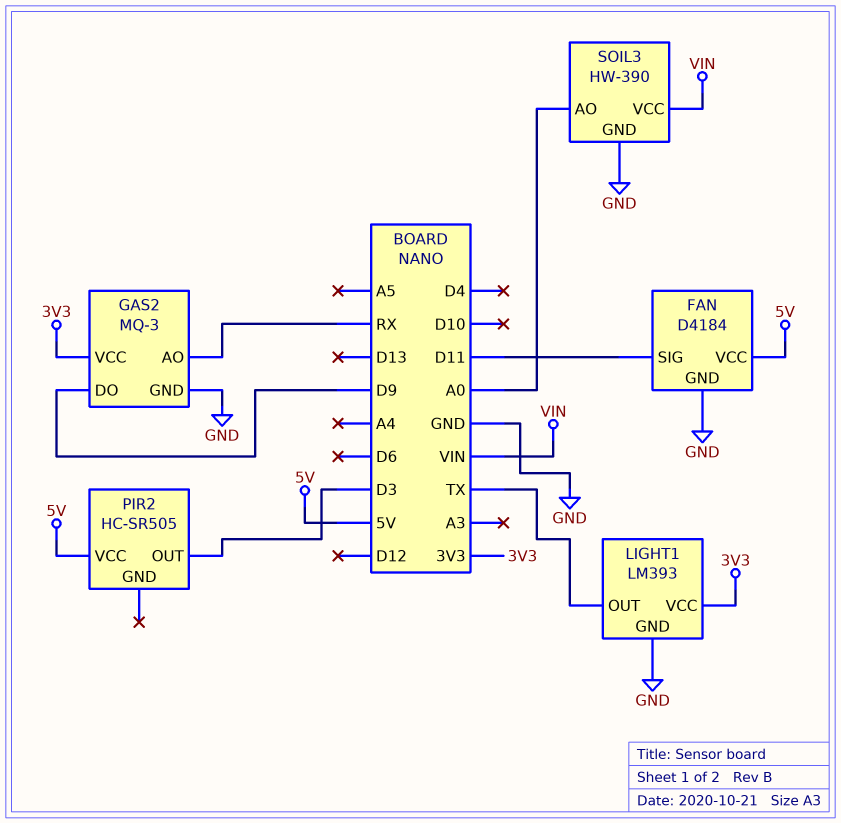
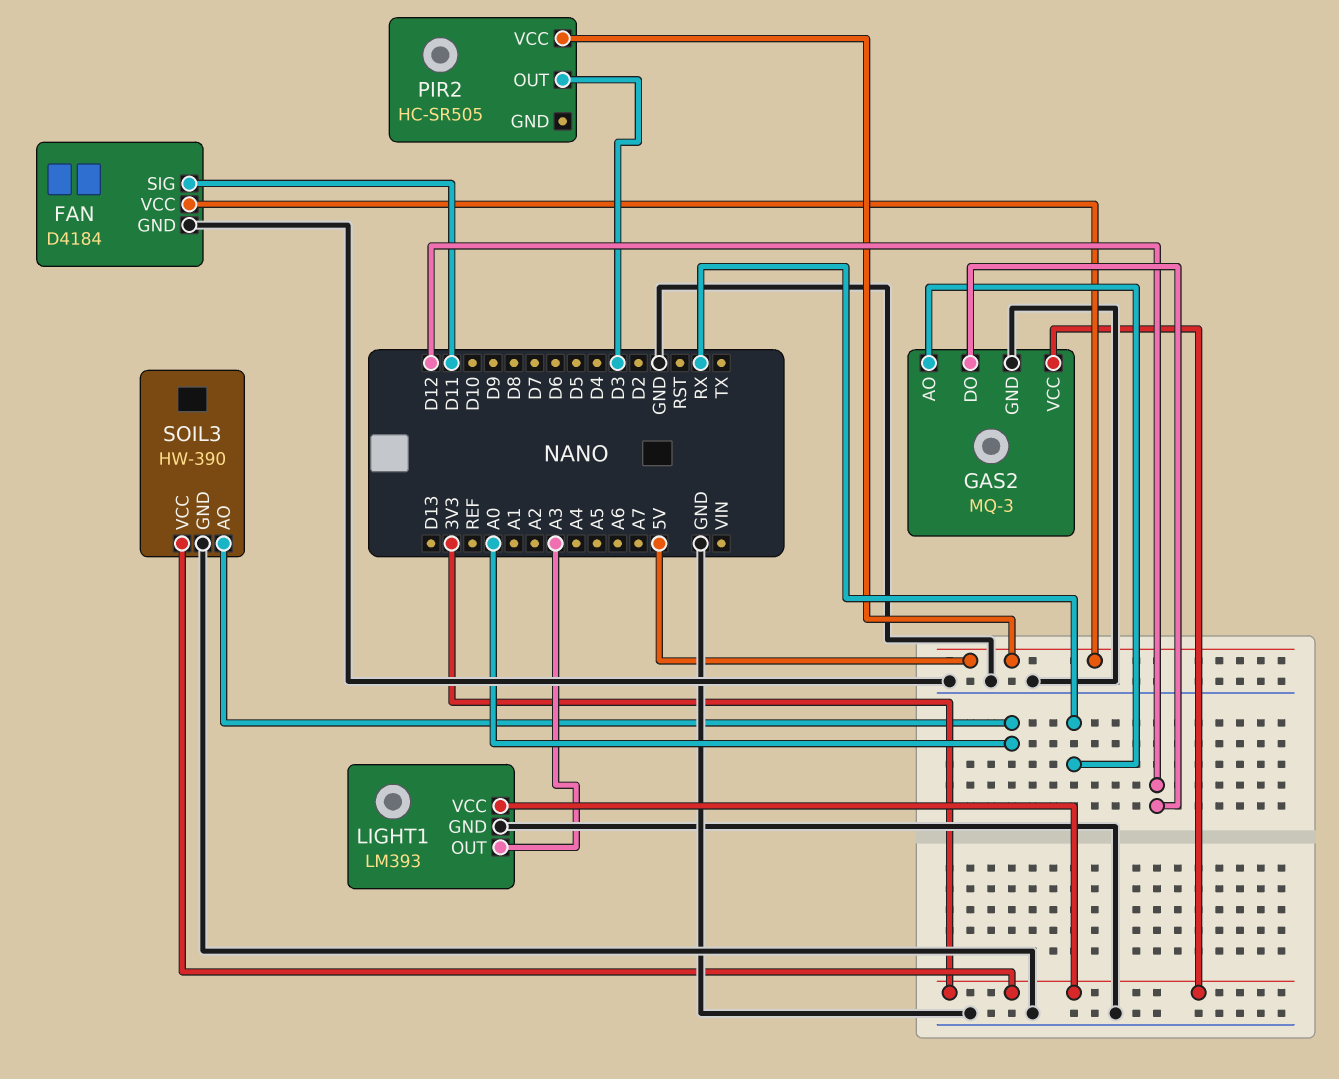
GAS2 pin DO: D9 -> D12
LIGHT1 pin OUT: TX -> A3
SOIL3 pin VCC: VIN -> 3V3

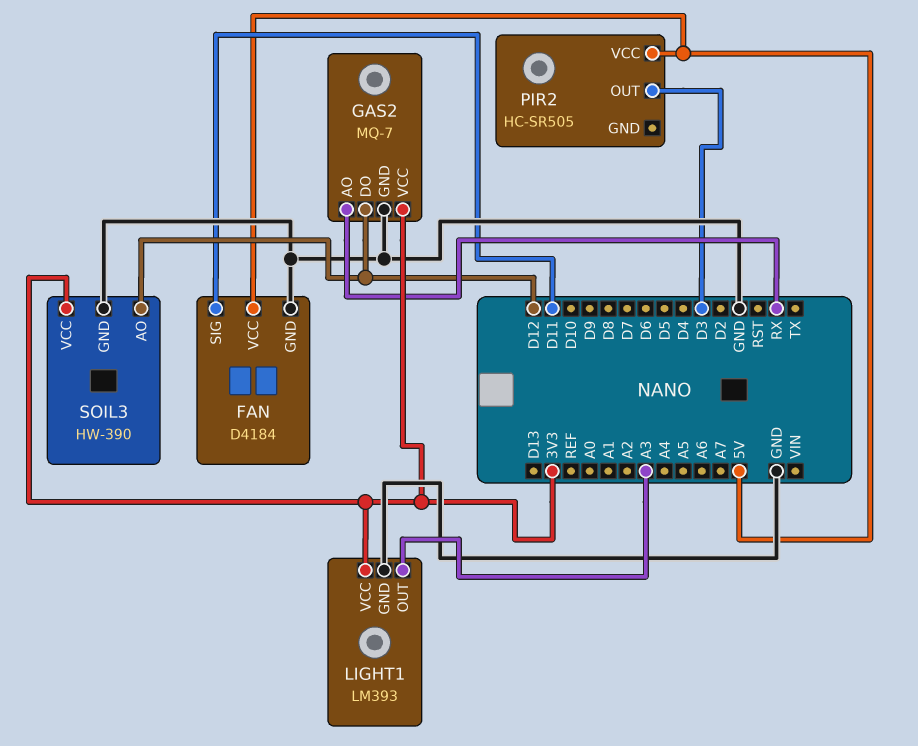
GAS2: MQ-3 -> MQ-7
SOIL3 pin AO: A0 -> D12

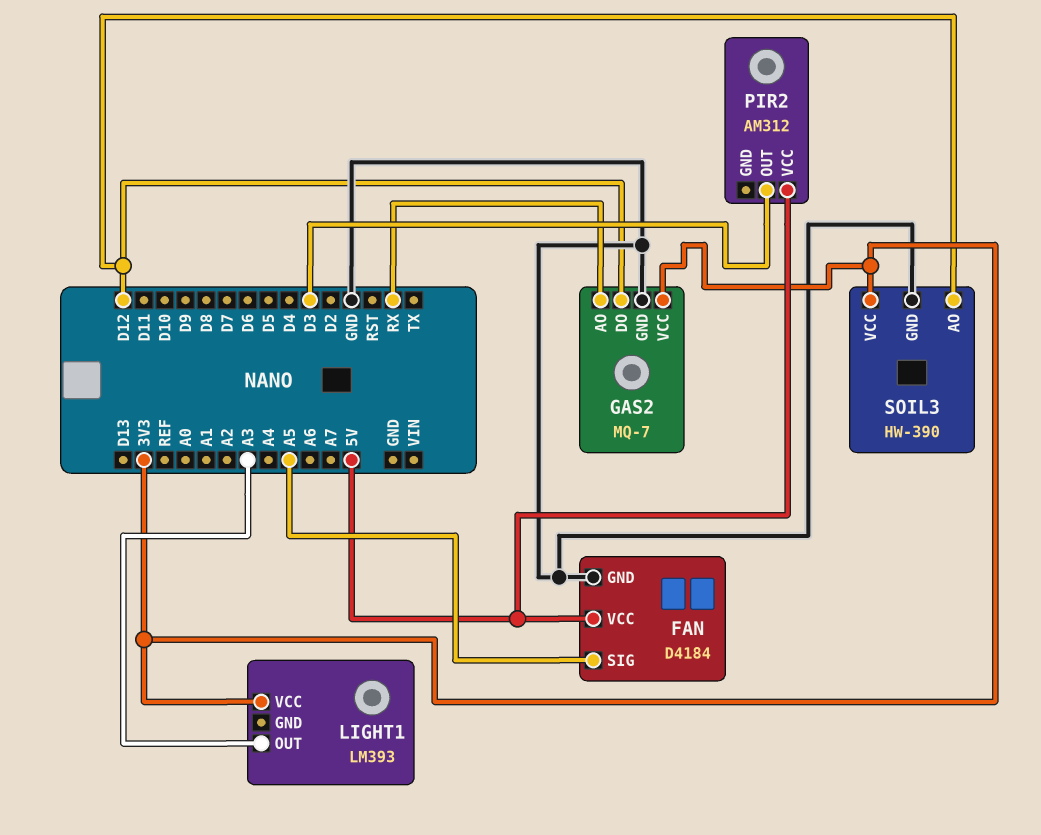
FAN pin SIG: D11 -> A5
LIGHT1 pin GND: GND -> none
PIR2: HC-SR505 -> AM312

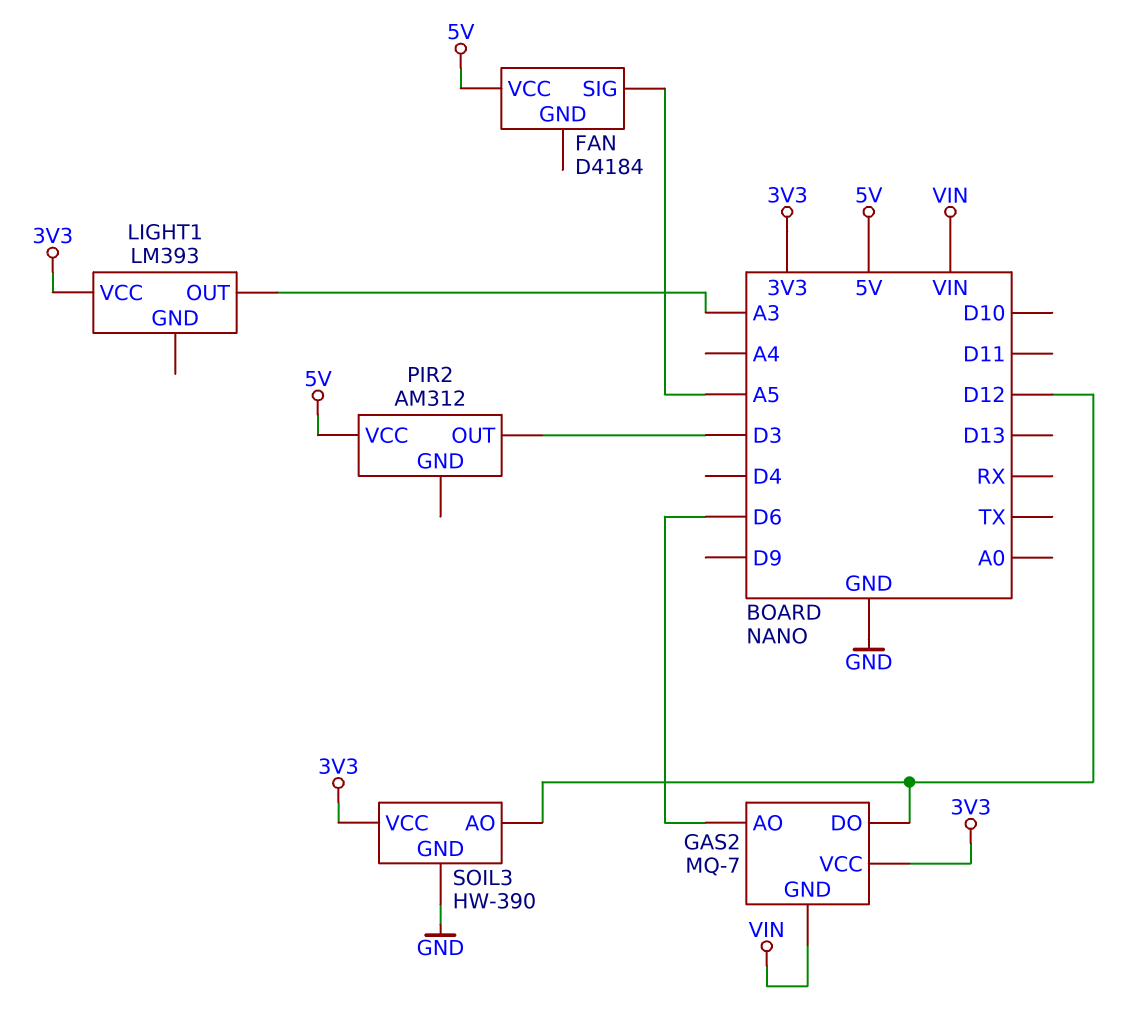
FAN pin GND: GND -> none
GAS2 pin AO: RX -> D6
GAS2 pin GND: GND -> VIN

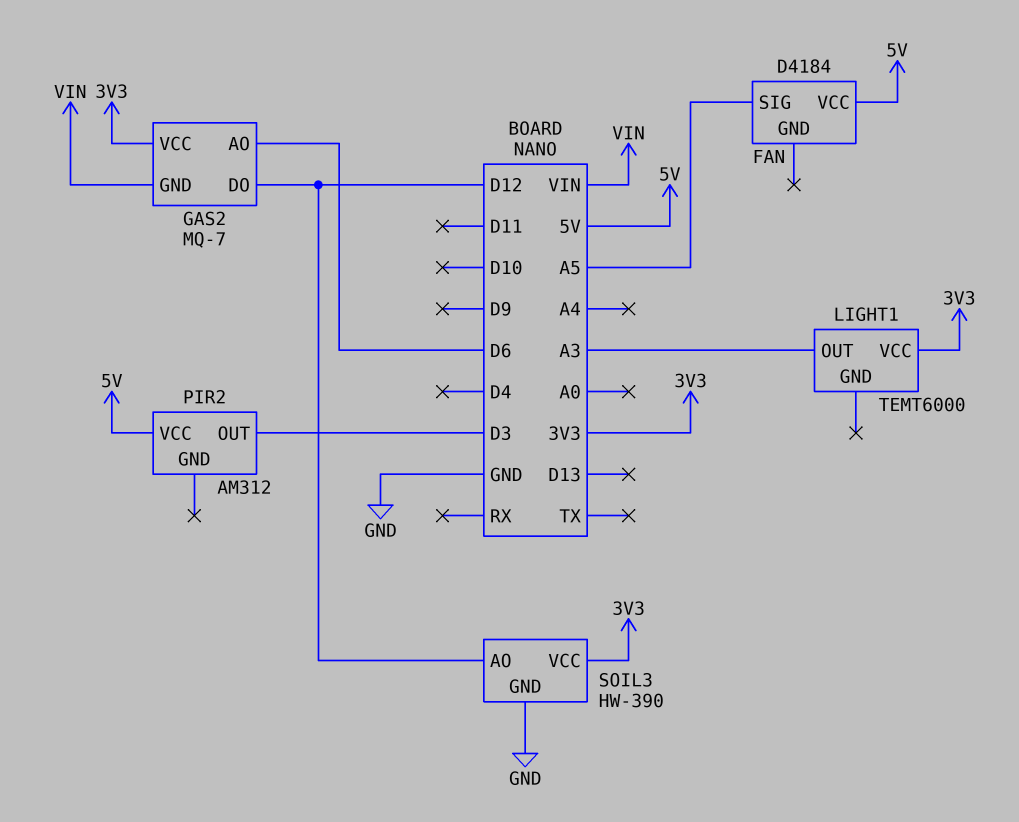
LIGHT1: LM393 -> TEMT6000

